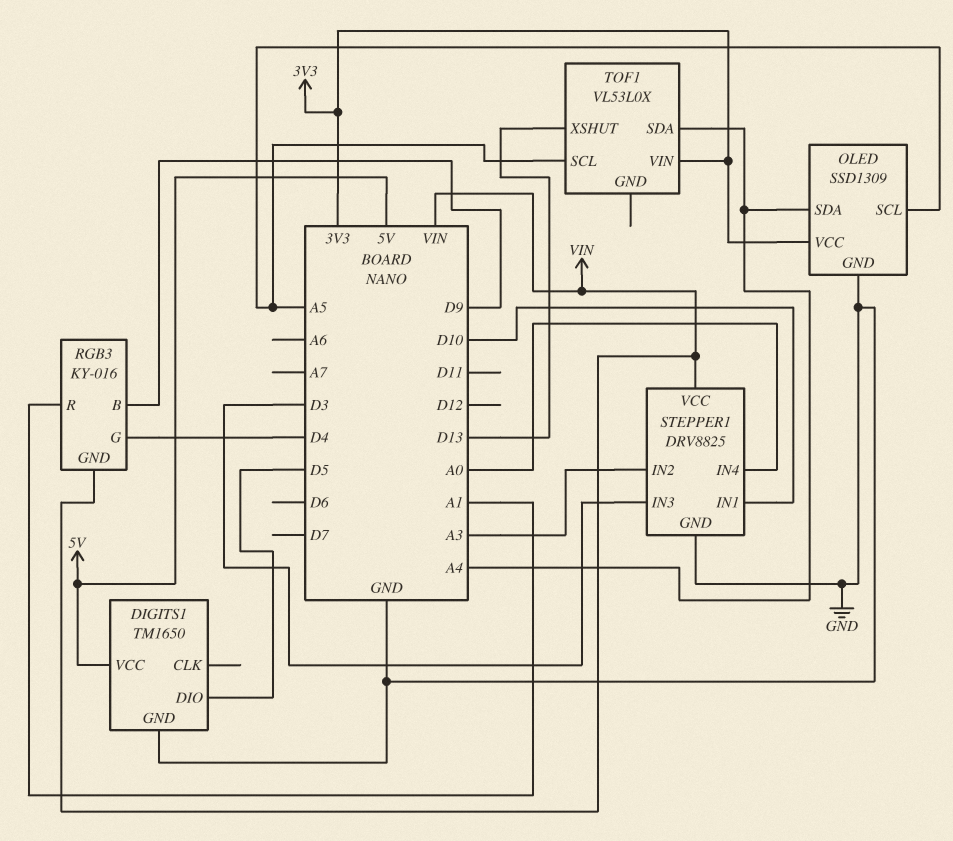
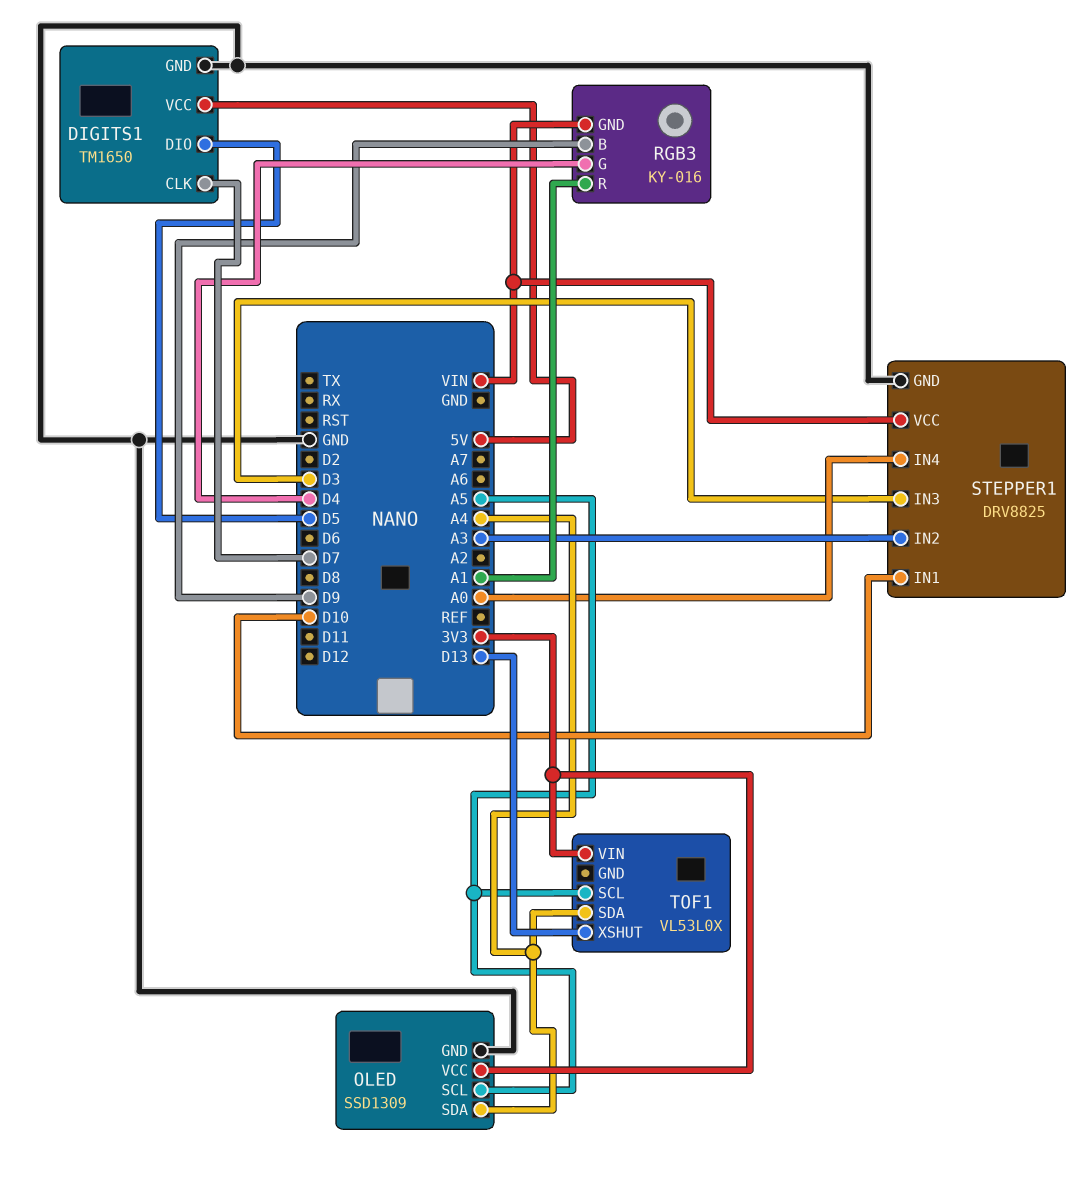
DIGITS1 pin CLK: none -> D7

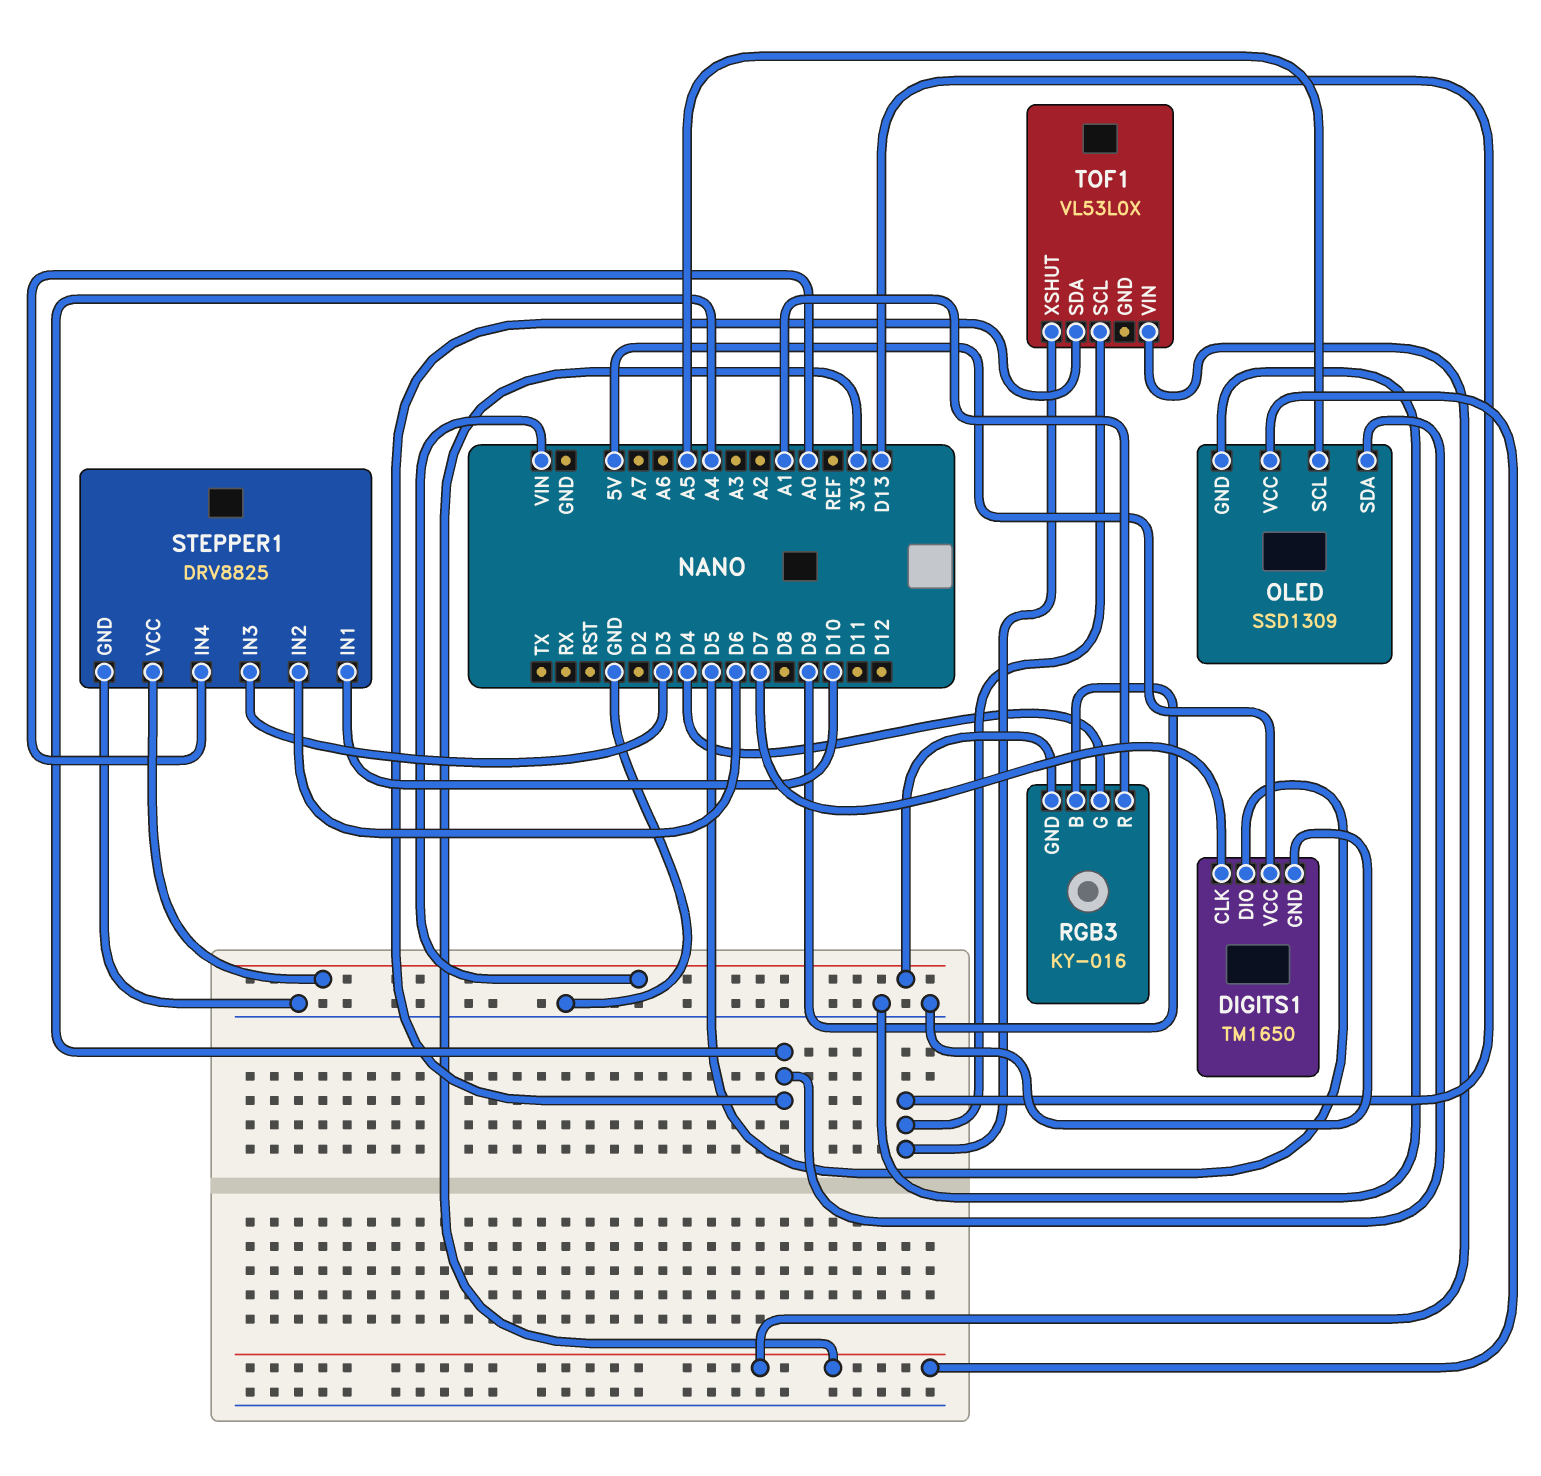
STEPPER1 pin IN2: A3 -> D6
TOF1 pin SCL: A5 -> D13

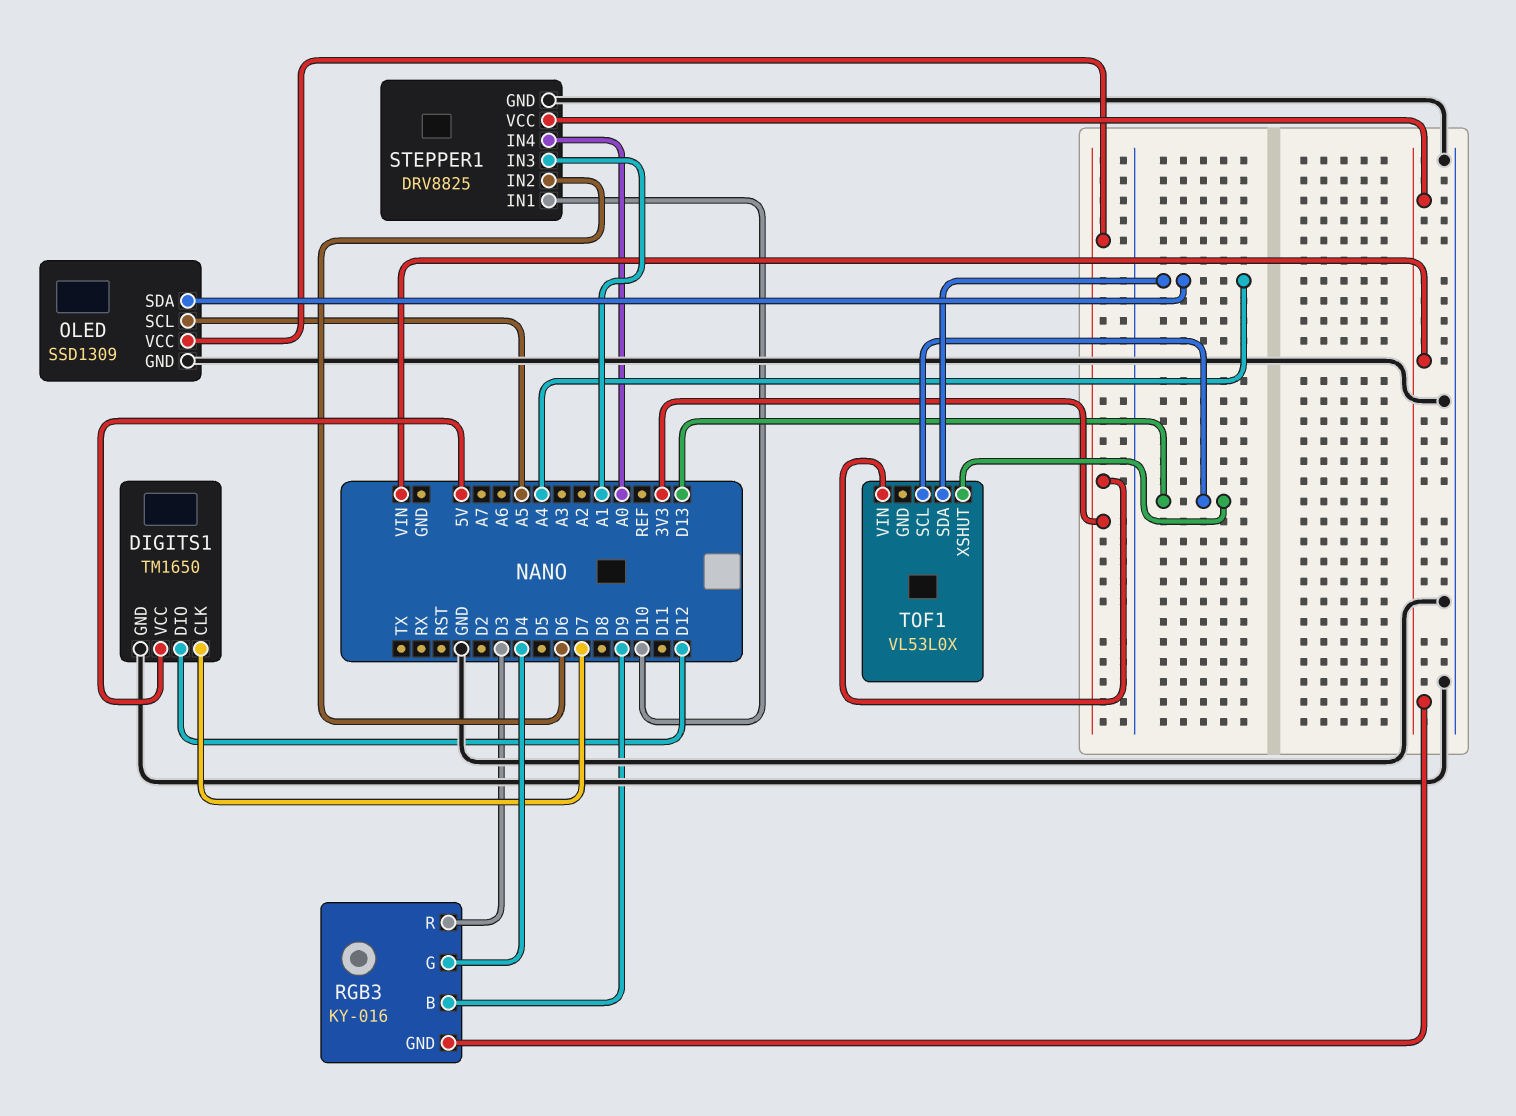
DIGITS1 pin DIO: D5 -> D12
RGB3 pin R: A1 -> D3
STEPPER1 pin IN3: D3 -> A1

